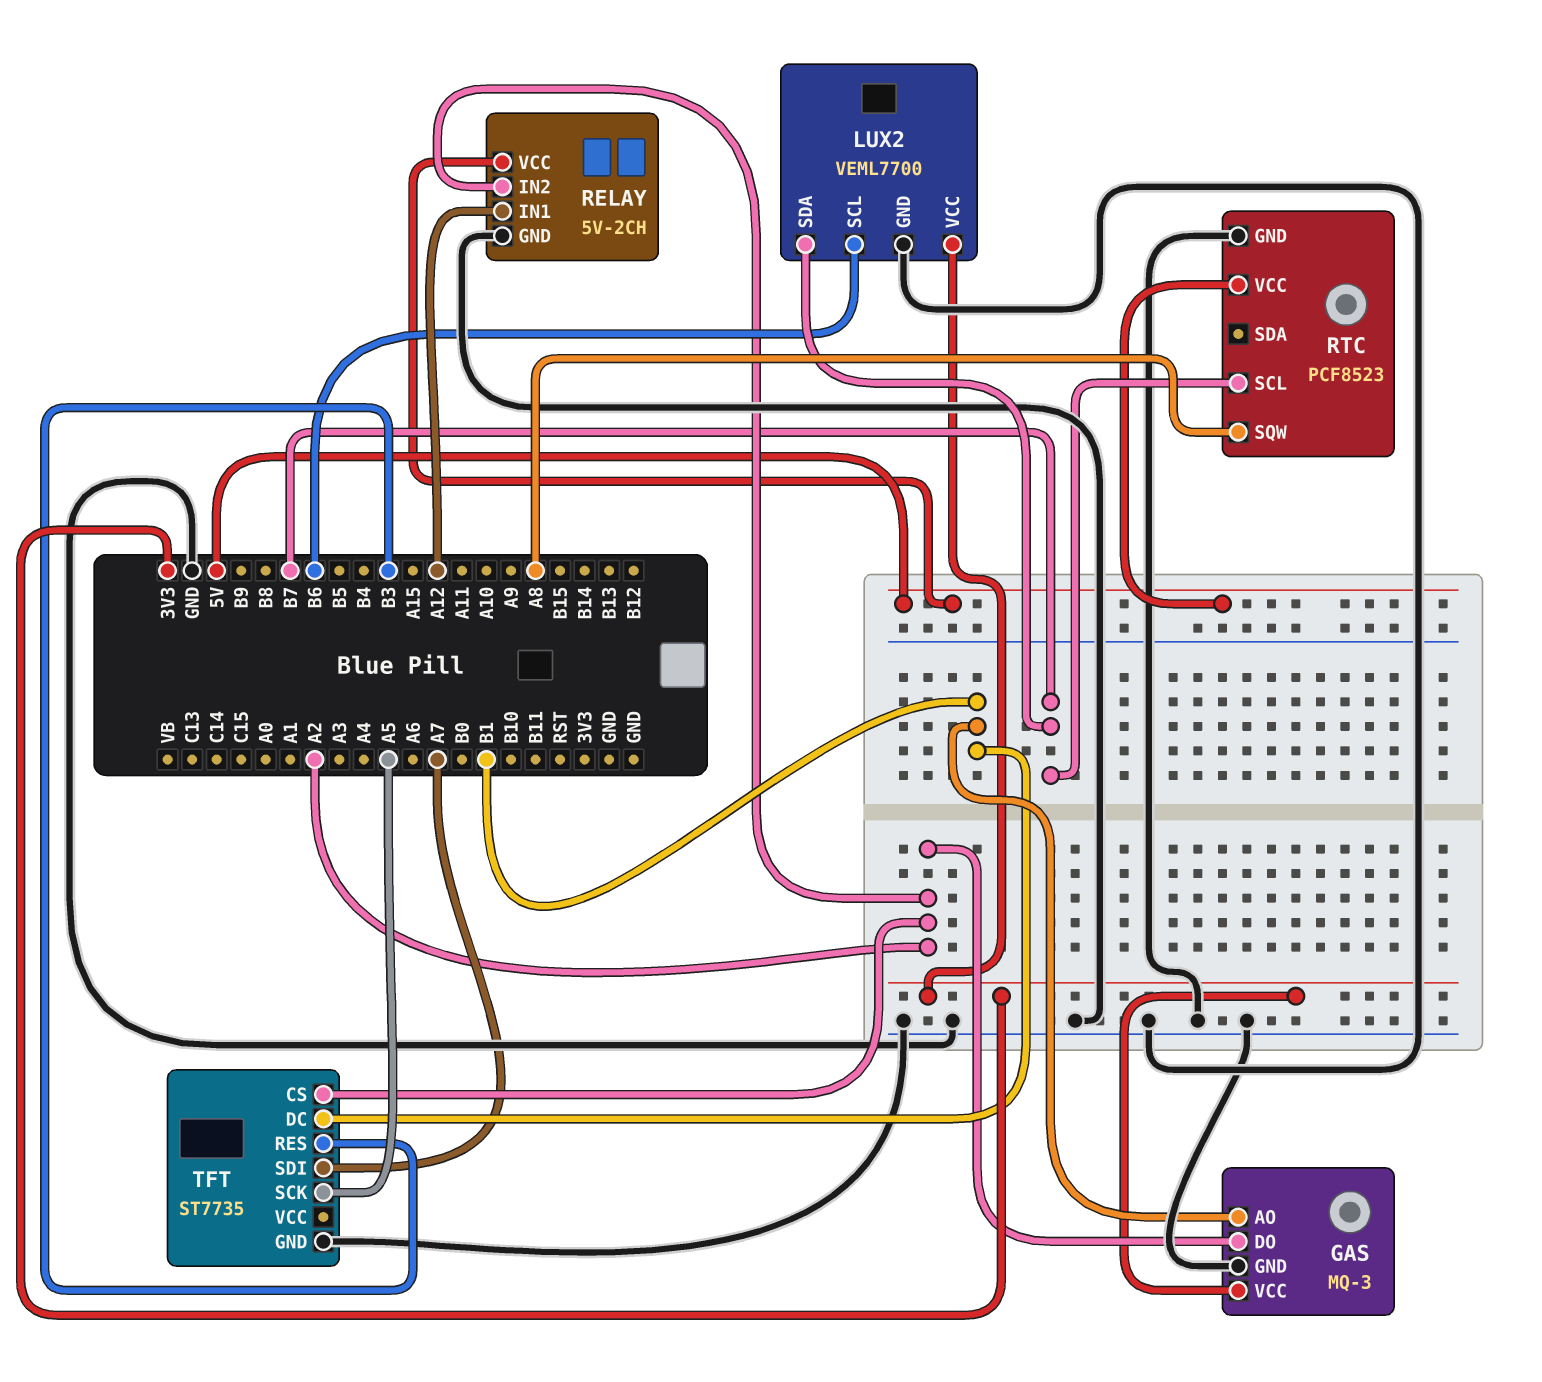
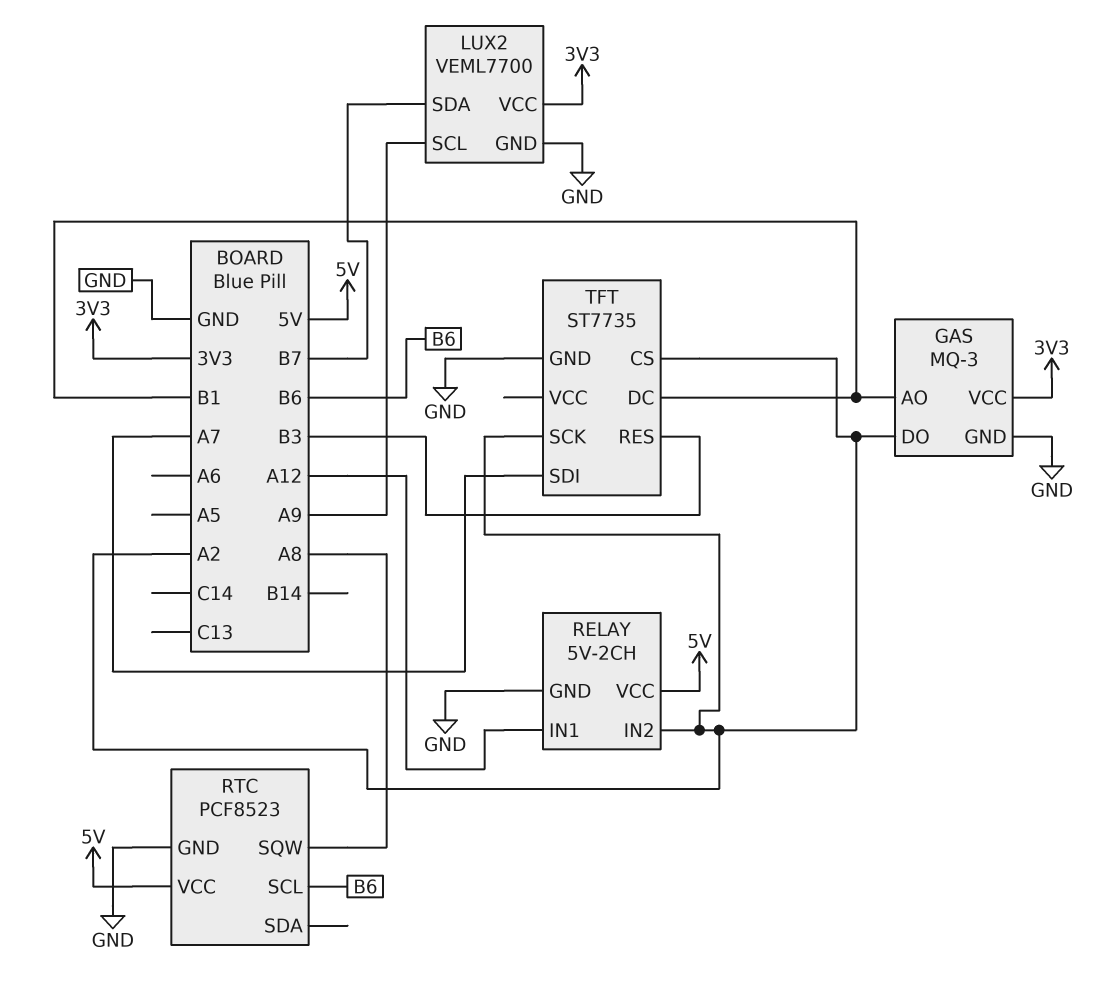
LUX2 pin SCL: B6 -> A9
RTC pin SCL: B7 -> B6
TFT pin SCK: A5 -> A2

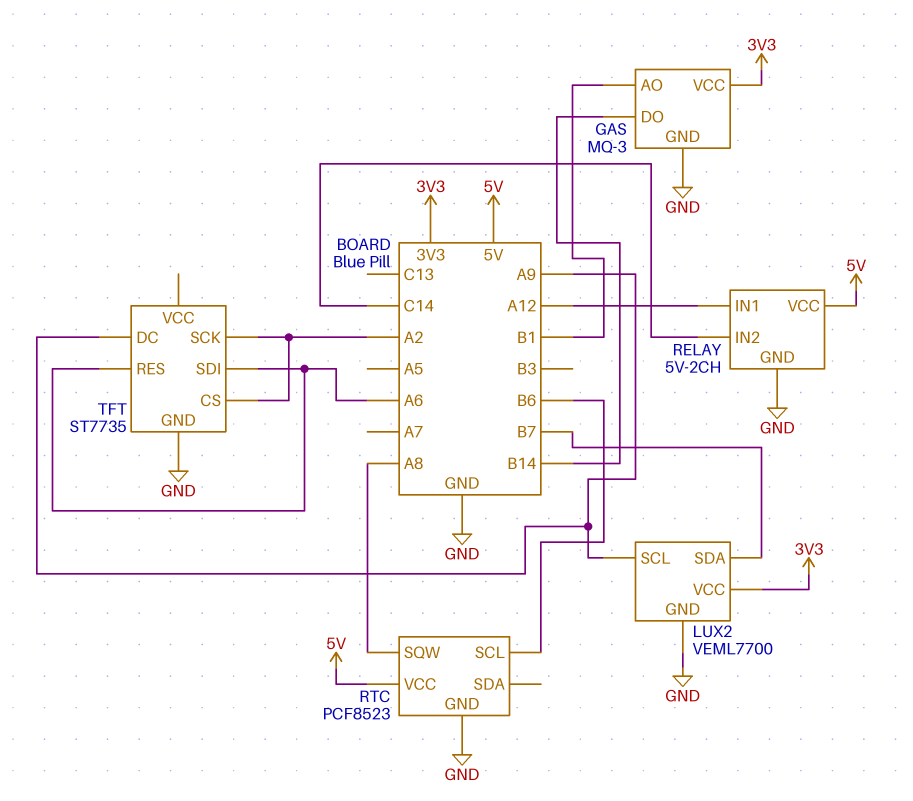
GAS pin DO: A2 -> B14
RELAY pin IN2: A2 -> C14
TFT pin DC: B1 -> A9
TFT pin RES: B3 -> A6
TFT pin SDI: A7 -> A6

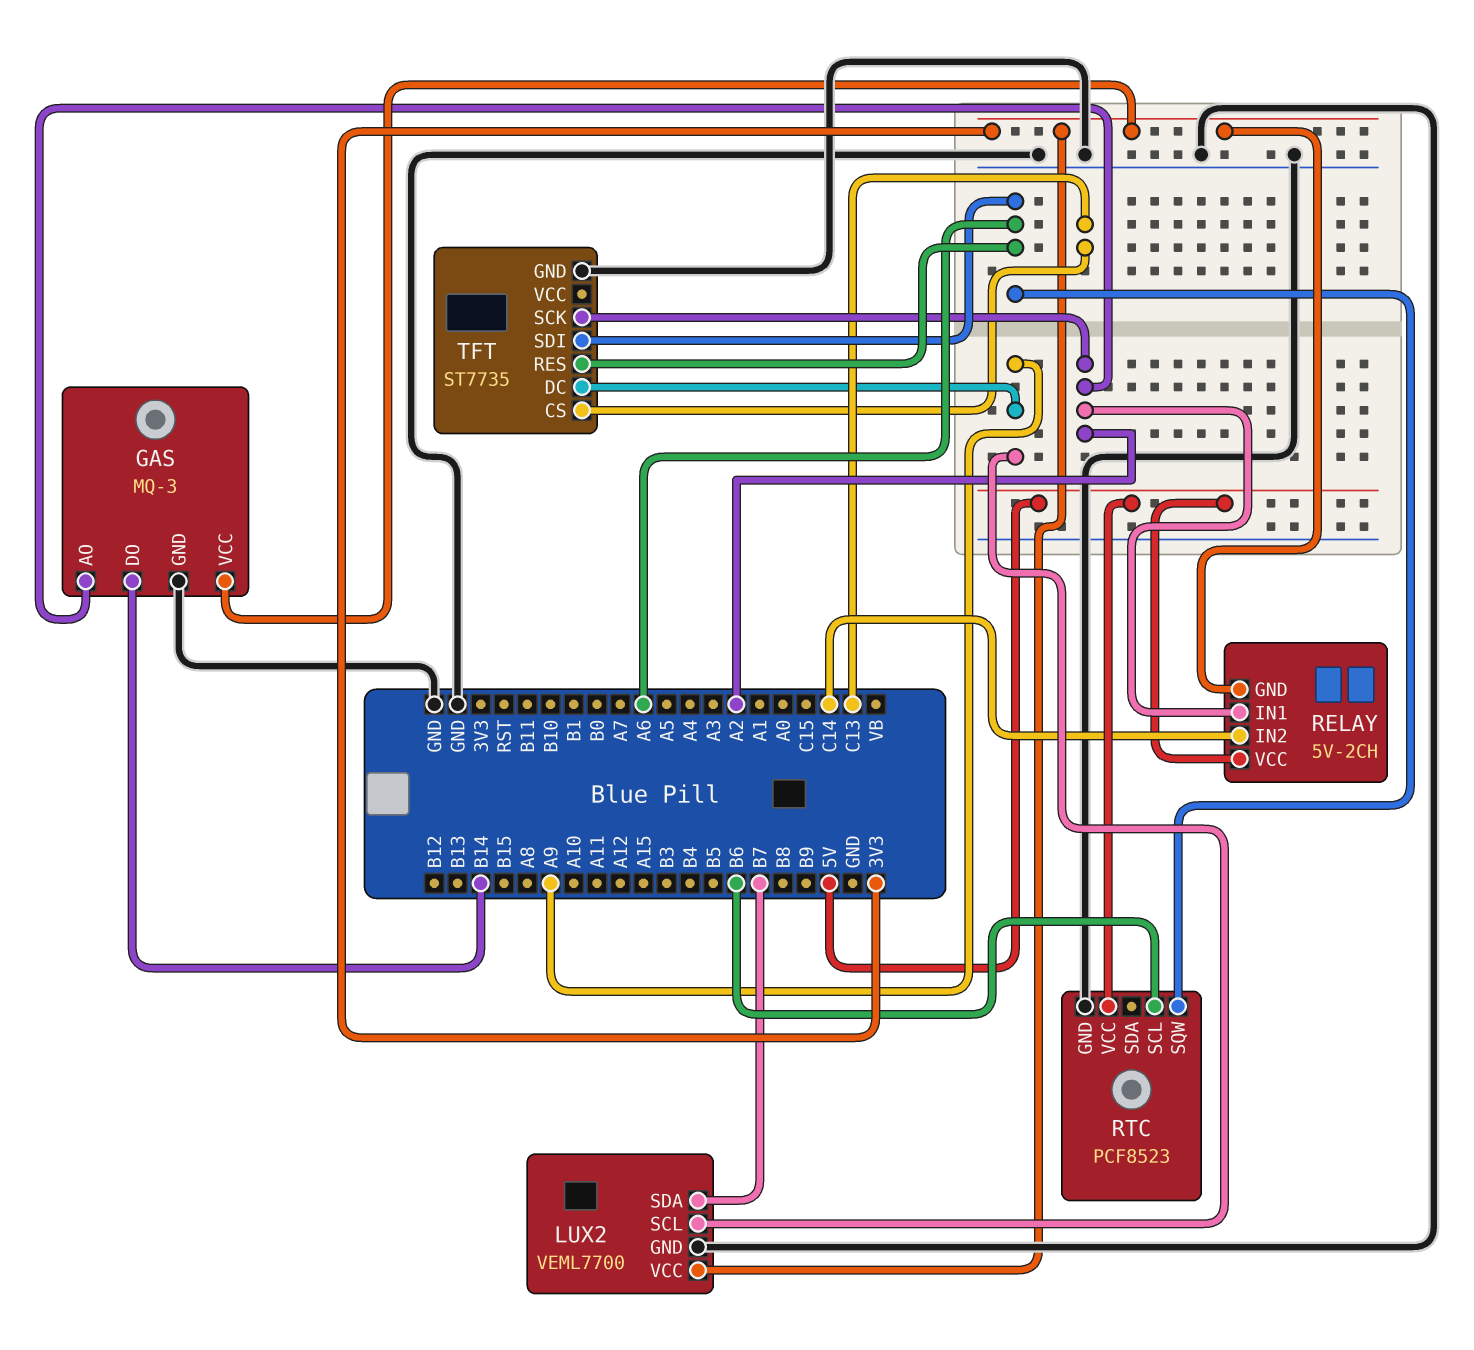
GAS pin AO: B1 -> A2
RELAY pin GND: GND -> 3V3
RELAY pin IN1: A12 -> A2
RTC pin SQW: A8 -> A6
TFT pin CS: A2 -> C13

